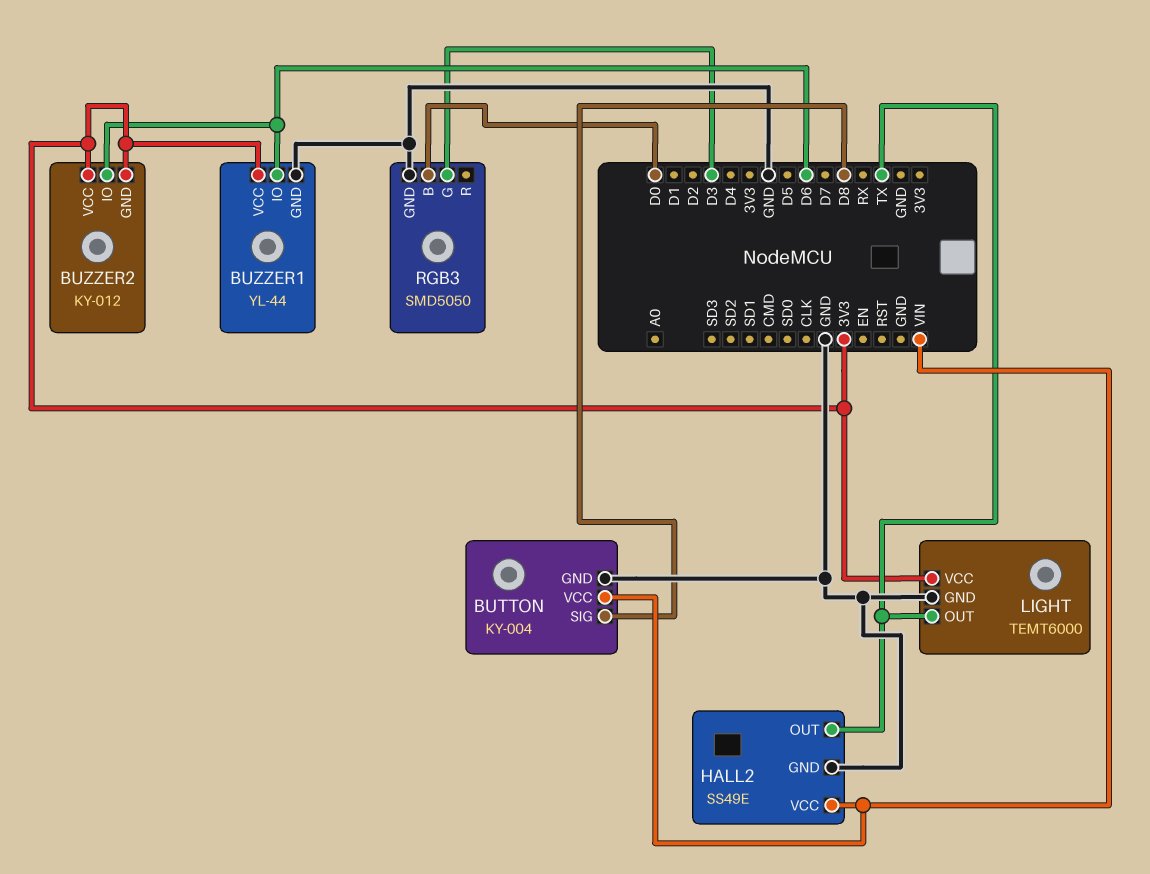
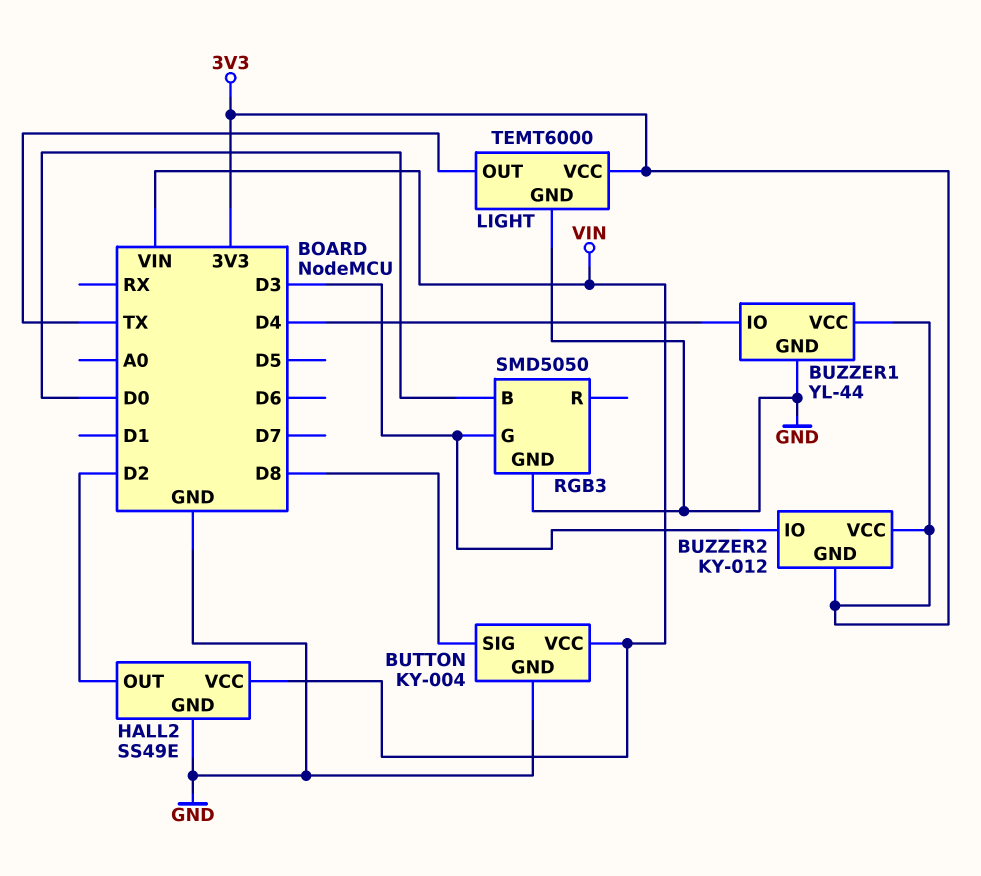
BUZZER1 pin IO: D6 -> D4
BUZZER2 pin IO: D6 -> D3
HALL2 pin OUT: TX -> D2

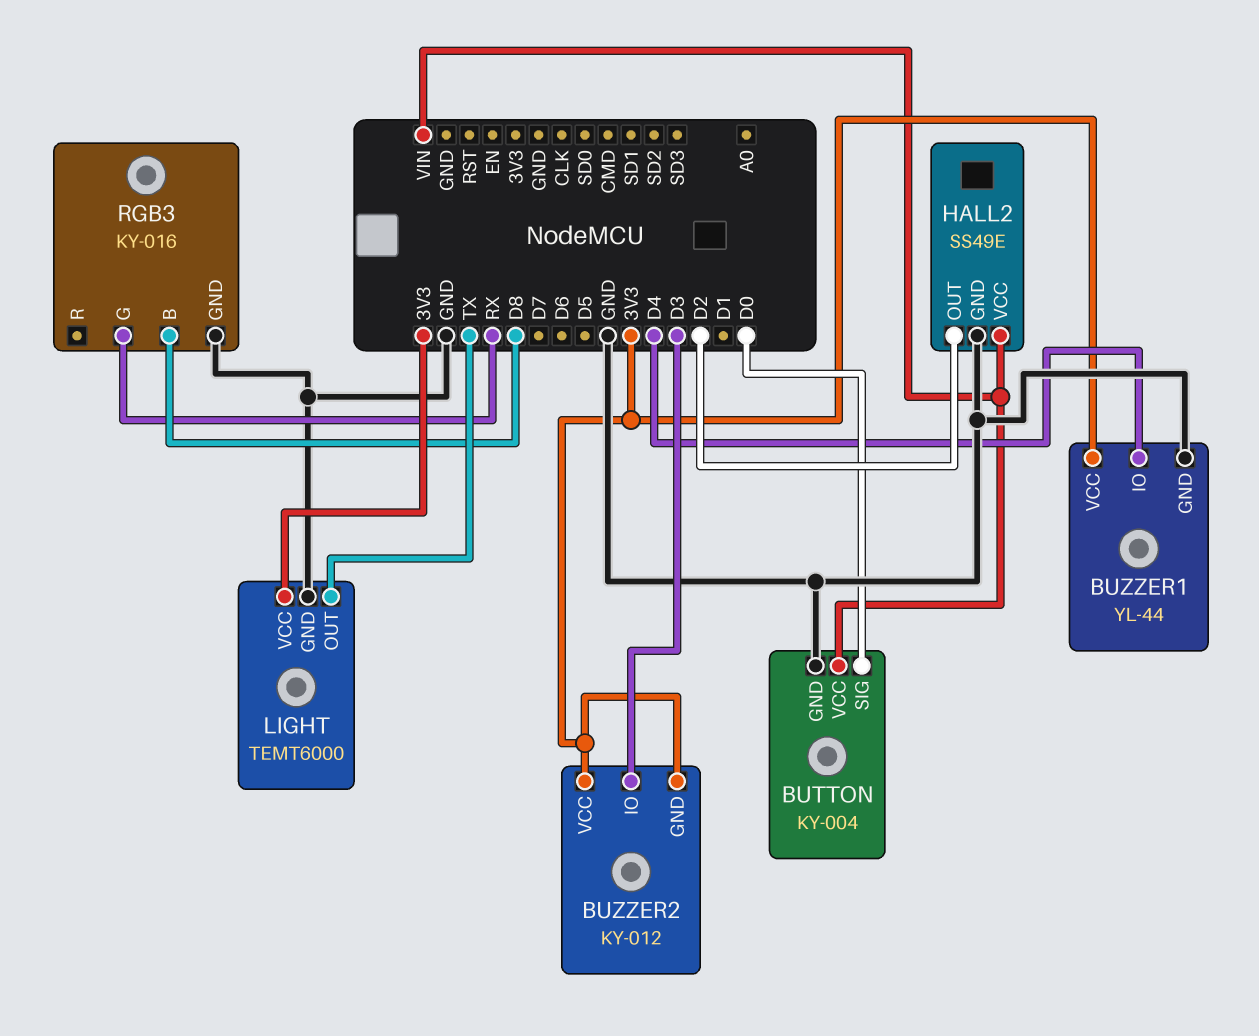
BUTTON pin SIG: D8 -> D0
RGB3: SMD5050 -> KY-016
RGB3 pin B: D0 -> D8
RGB3 pin G: D3 -> RX

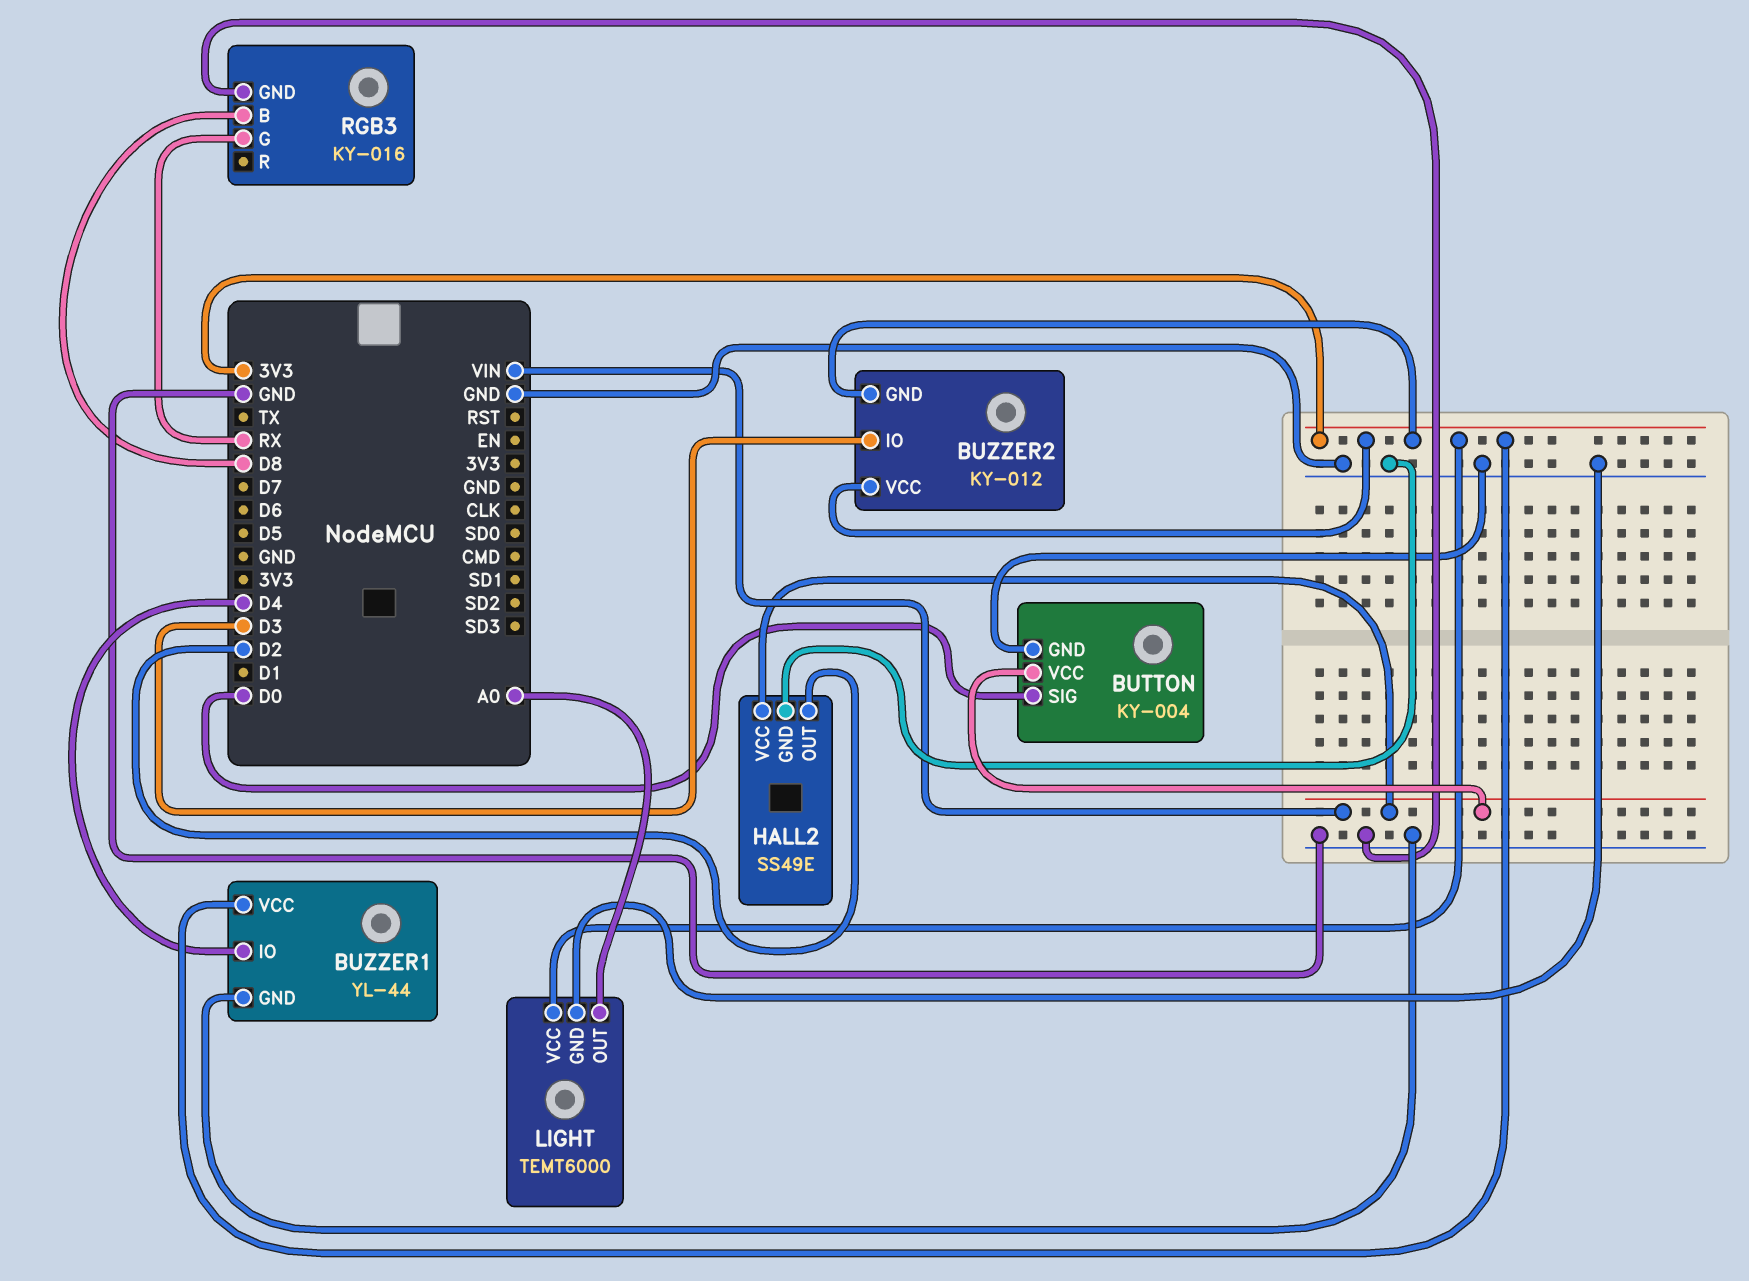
LIGHT pin OUT: TX -> A0

